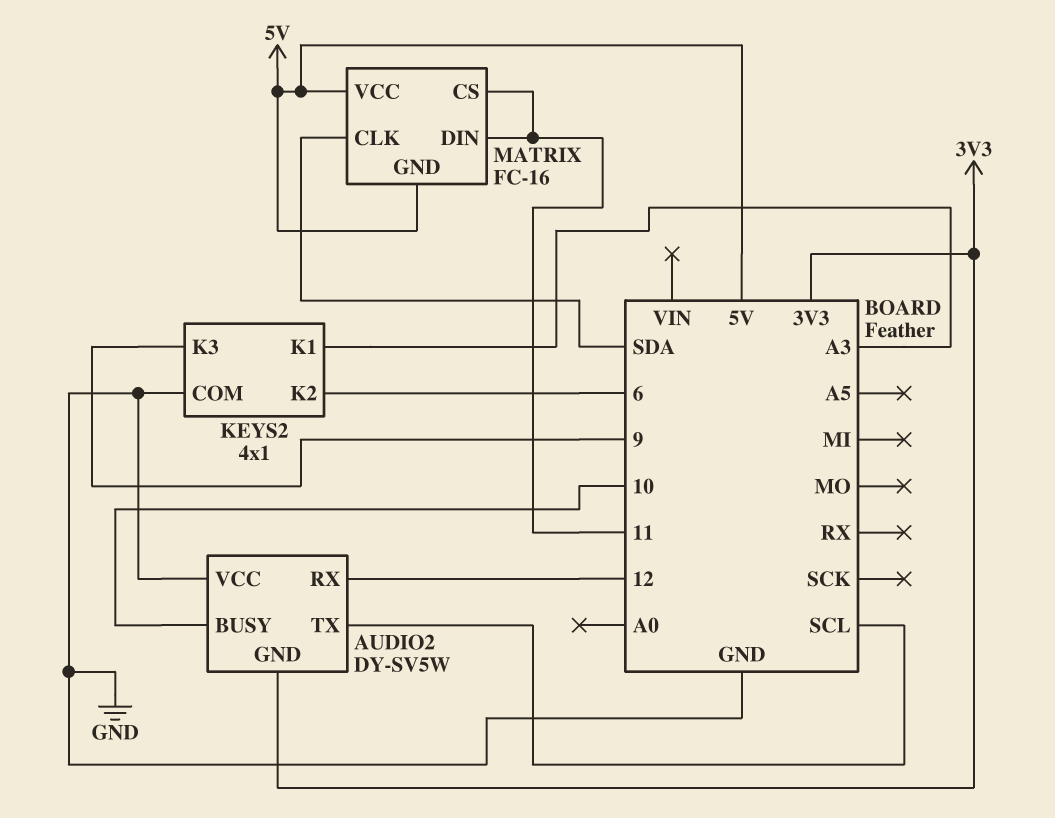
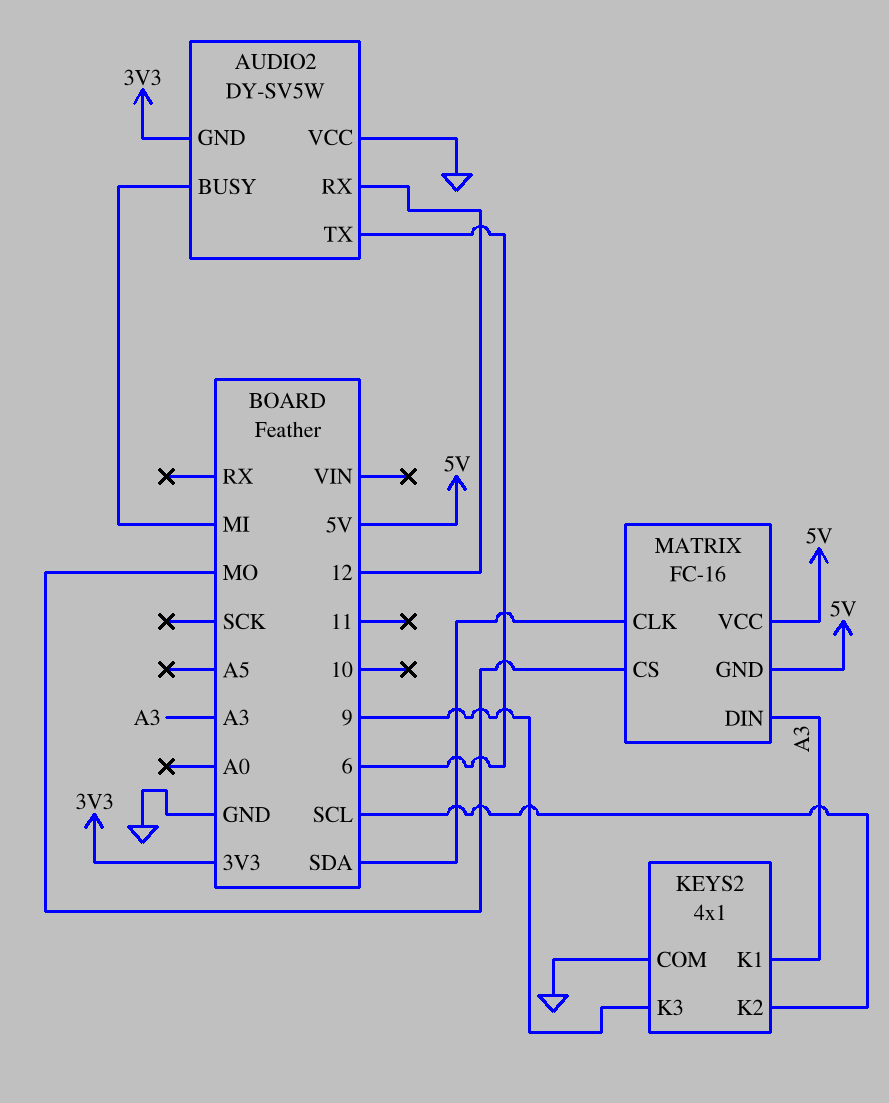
AUDIO2 pin BUSY: 10 -> MI
AUDIO2 pin TX: SCL -> 6
KEYS2 pin K2: 6 -> SCL
MATRIX pin CS: 11 -> MO
MATRIX pin DIN: 11 -> A3

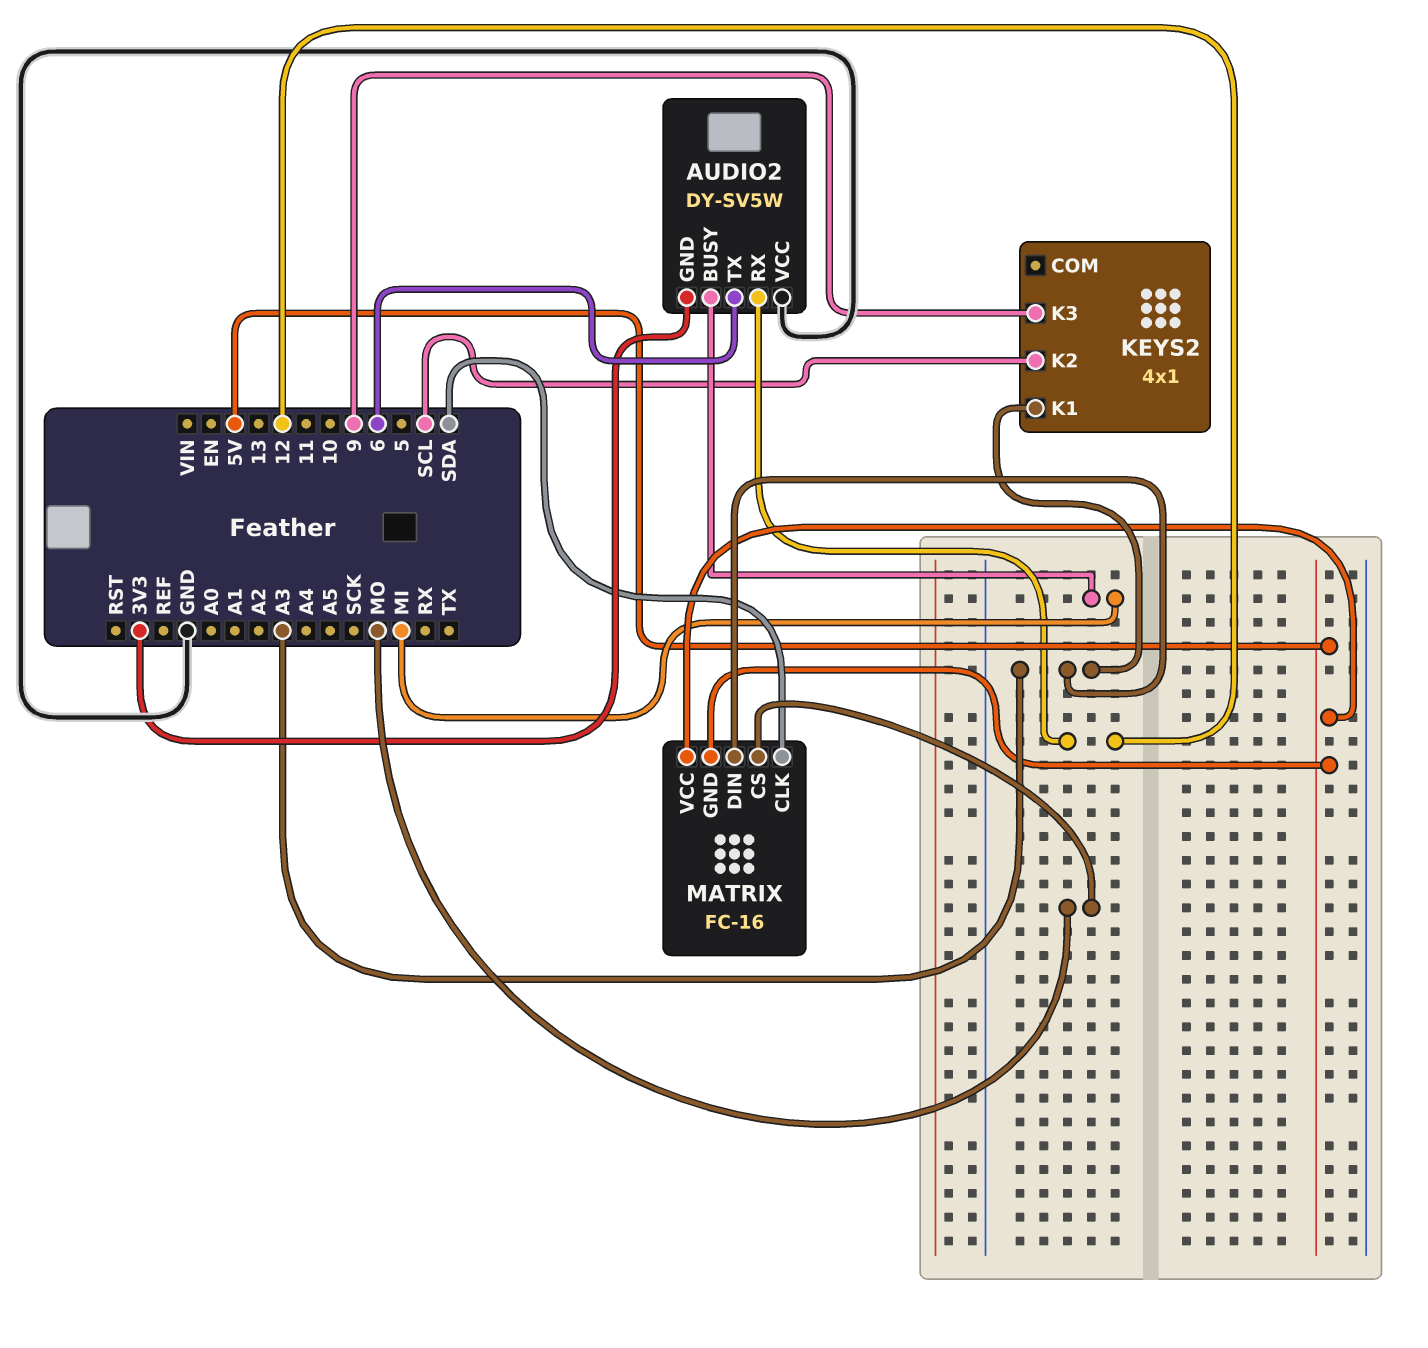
KEYS2 pin COM: GND -> none

